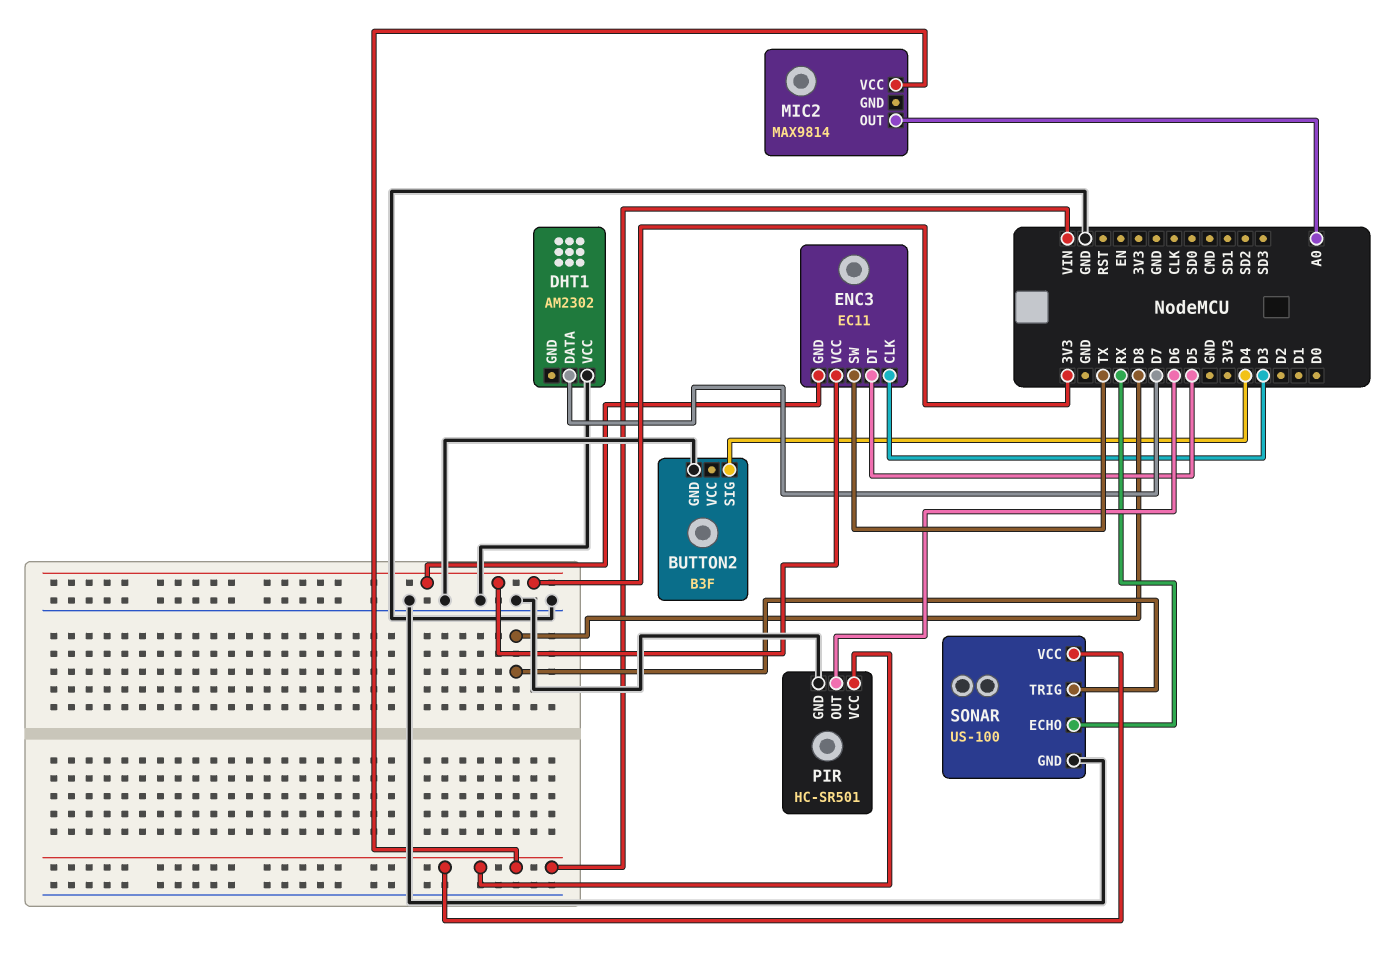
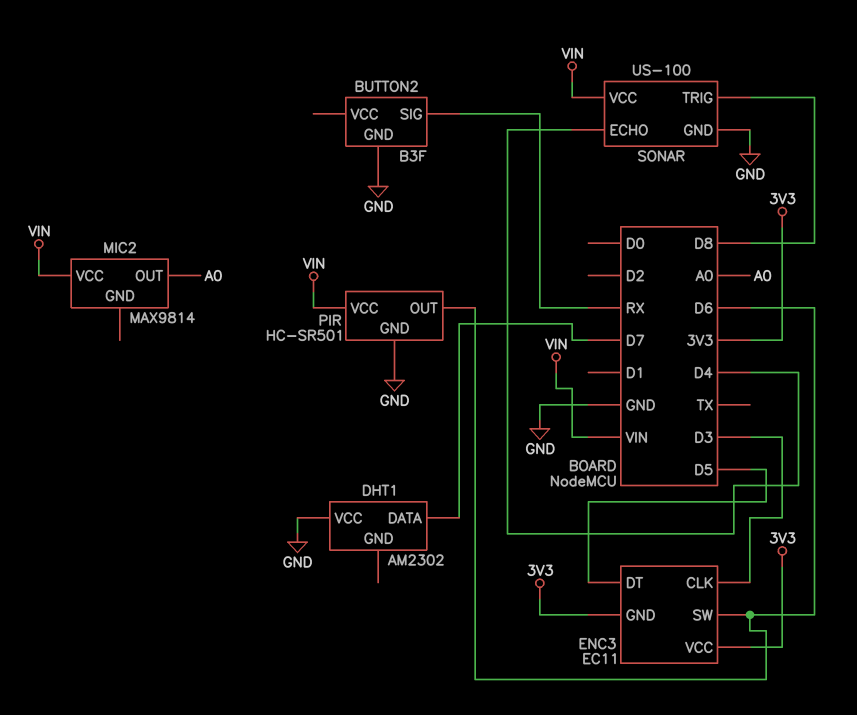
BUTTON2 pin SIG: D4 -> RX
ENC3 pin SW: TX -> D6
SONAR pin ECHO: RX -> D4

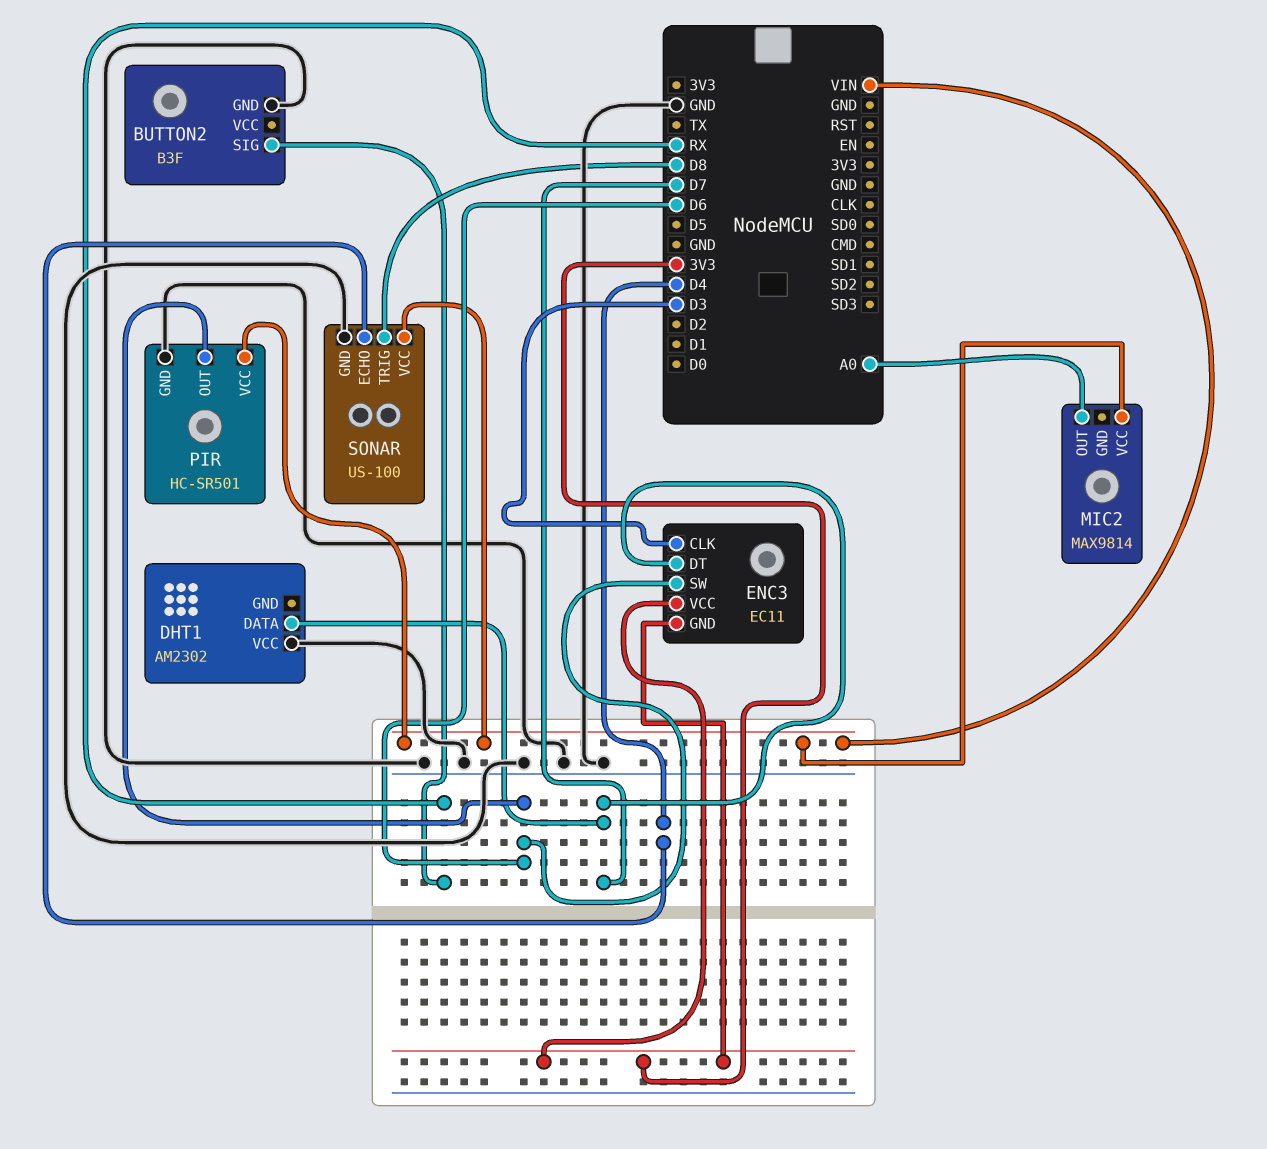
ENC3 pin DT: D5 -> D7

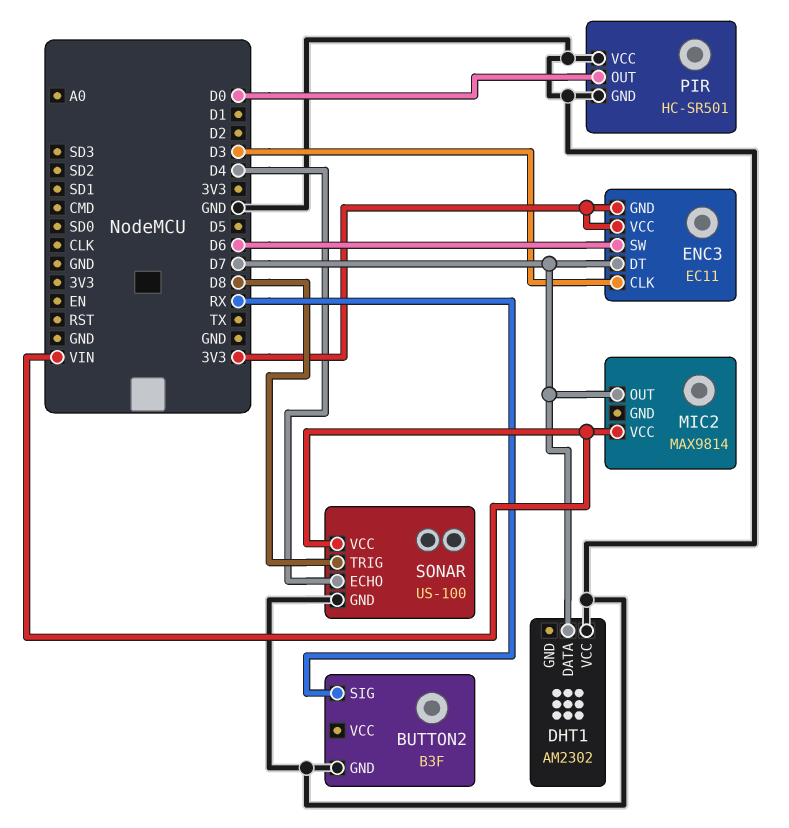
MIC2 pin OUT: A0 -> D7
PIR pin OUT: D6 -> D0
PIR pin VCC: VIN -> GND

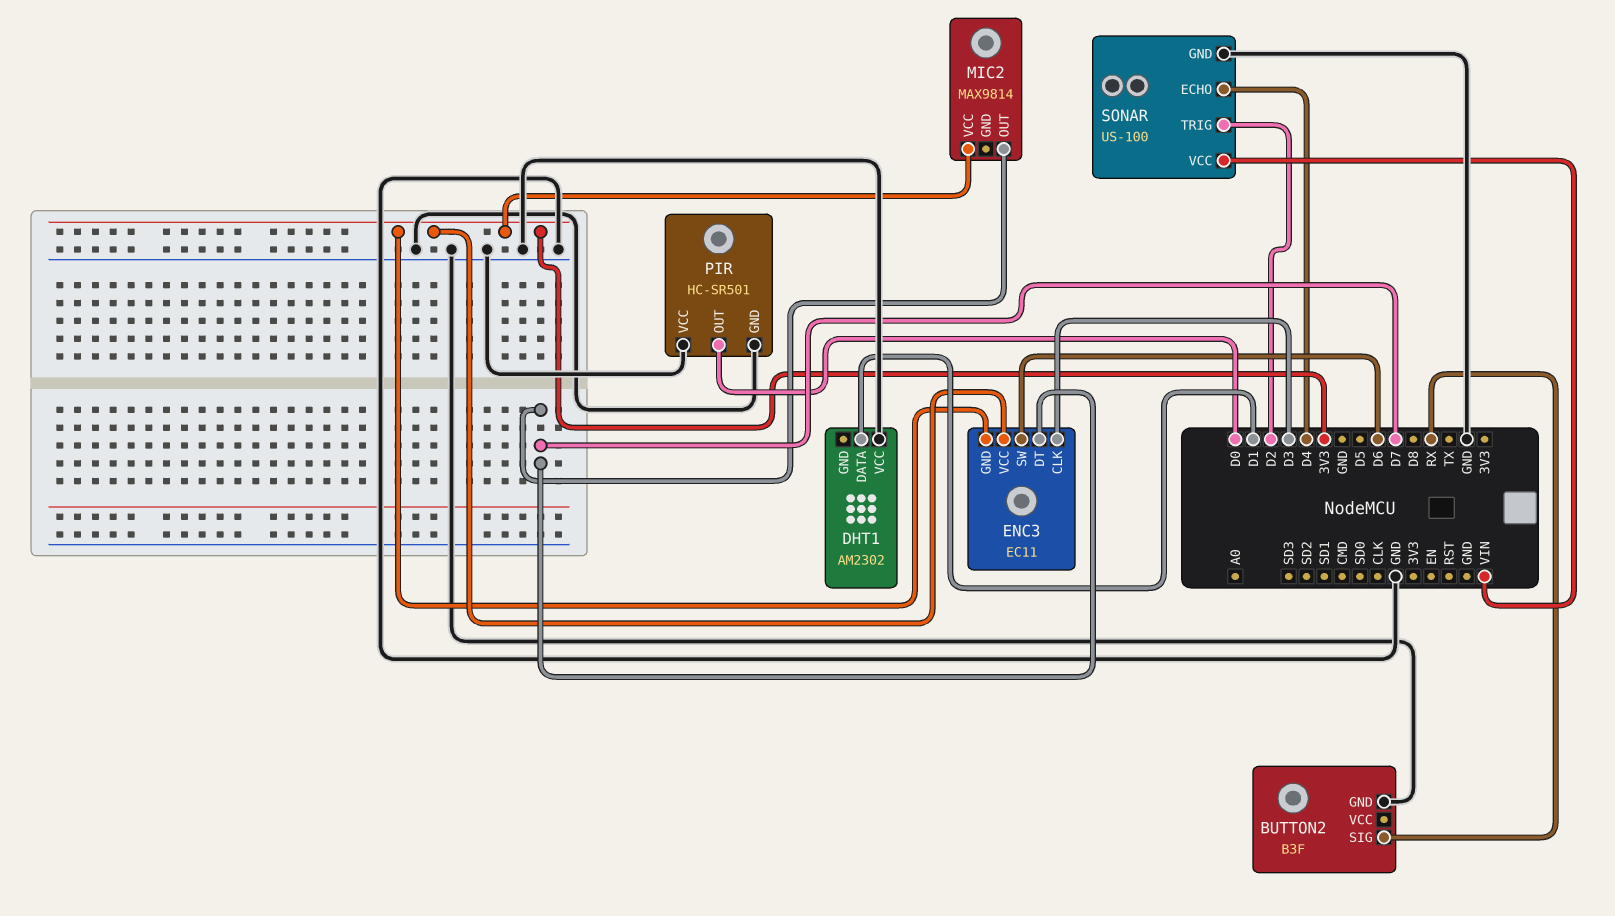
DHT1 pin DATA: D7 -> D1
MIC2 pin VCC: VIN -> 3V3
SONAR pin TRIG: D8 -> D2

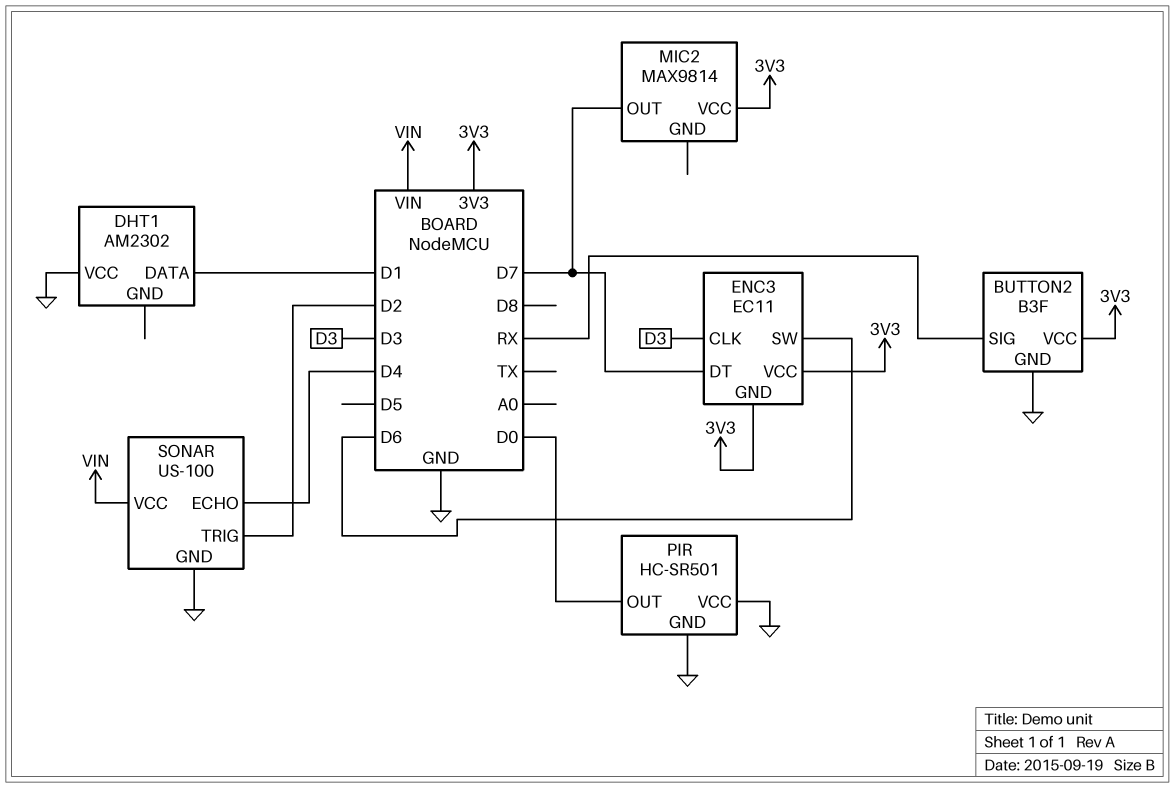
BUTTON2 pin VCC: none -> 3V3

